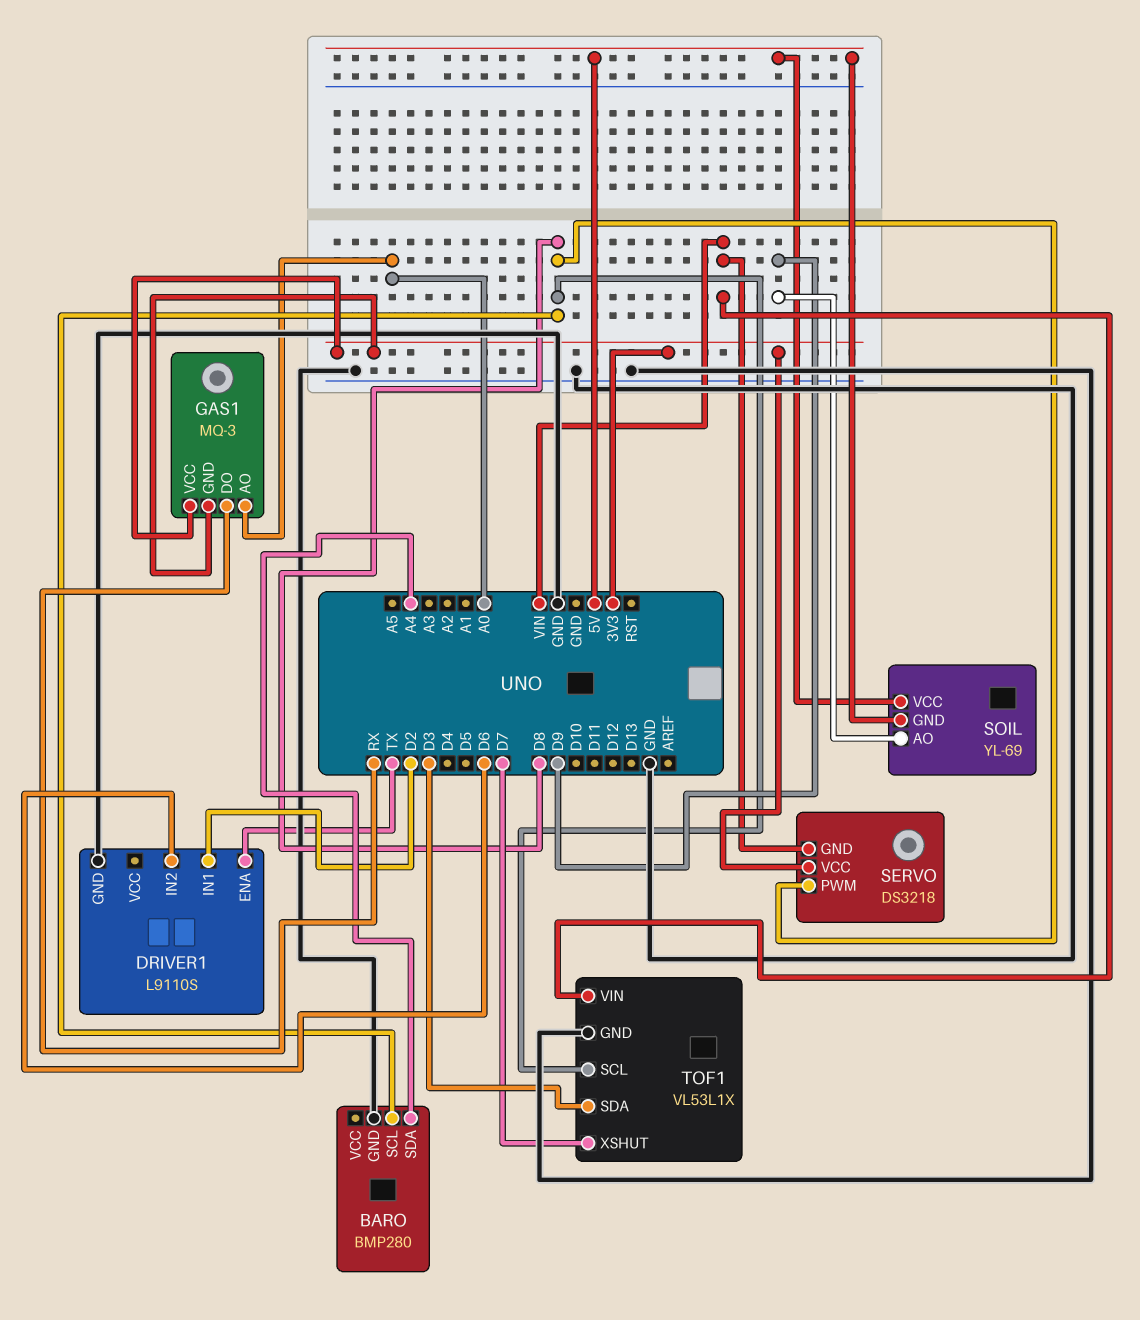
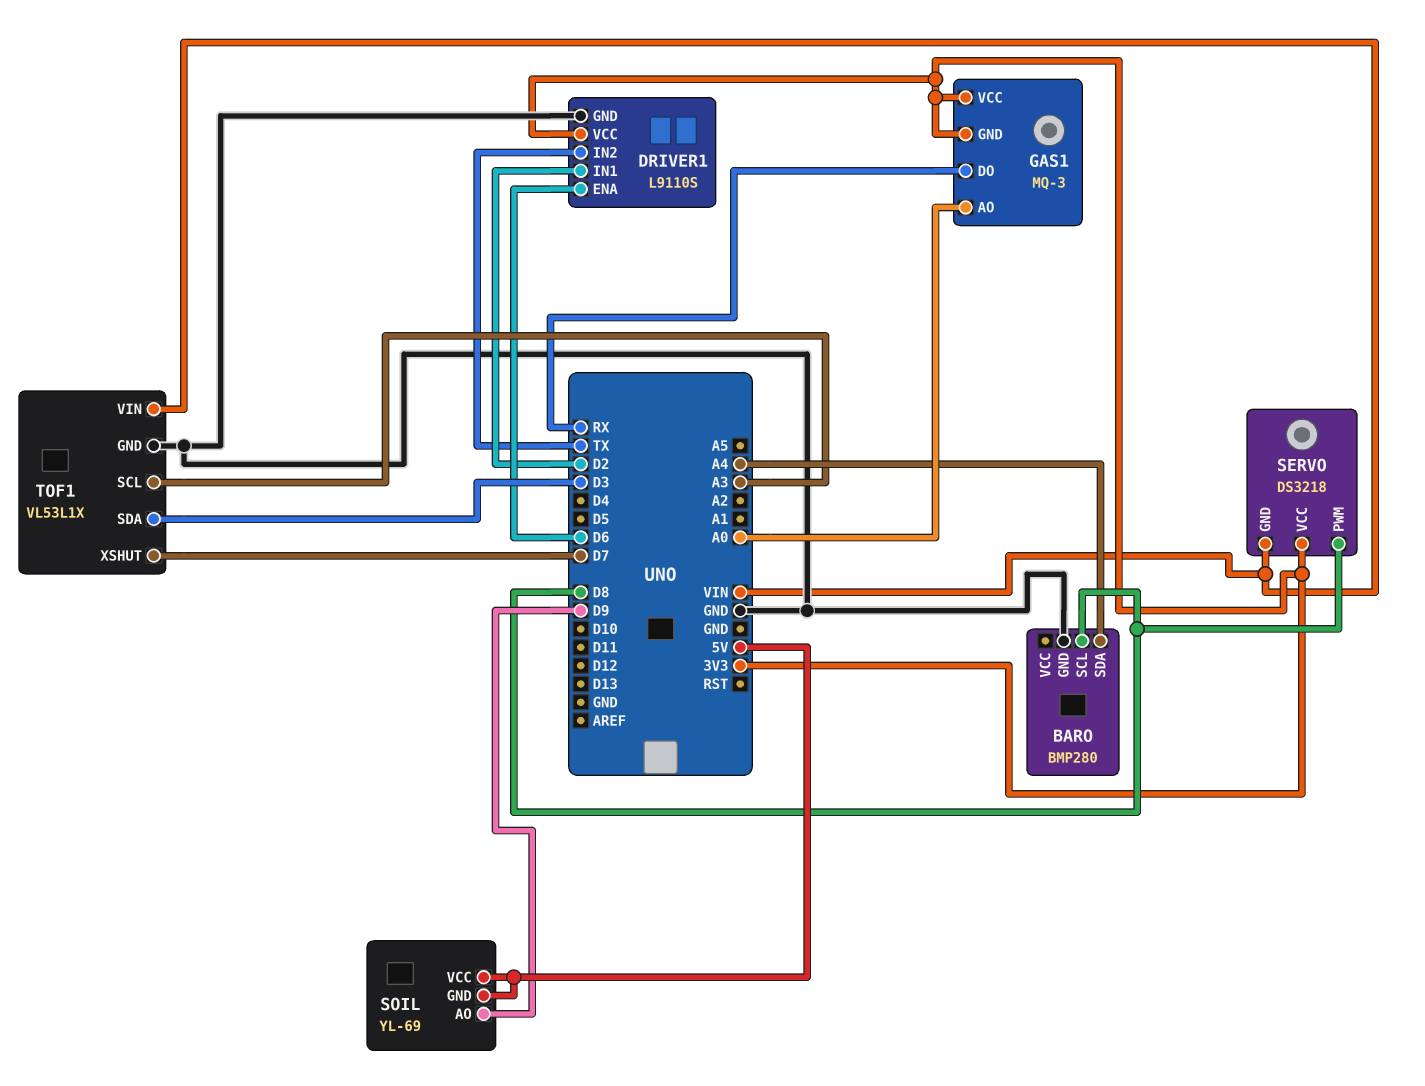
DRIVER1 pin ENA: TX -> D6
DRIVER1 pin IN2: D6 -> TX
DRIVER1 pin VCC: none -> 3V3
TOF1 pin SCL: D8 -> A3

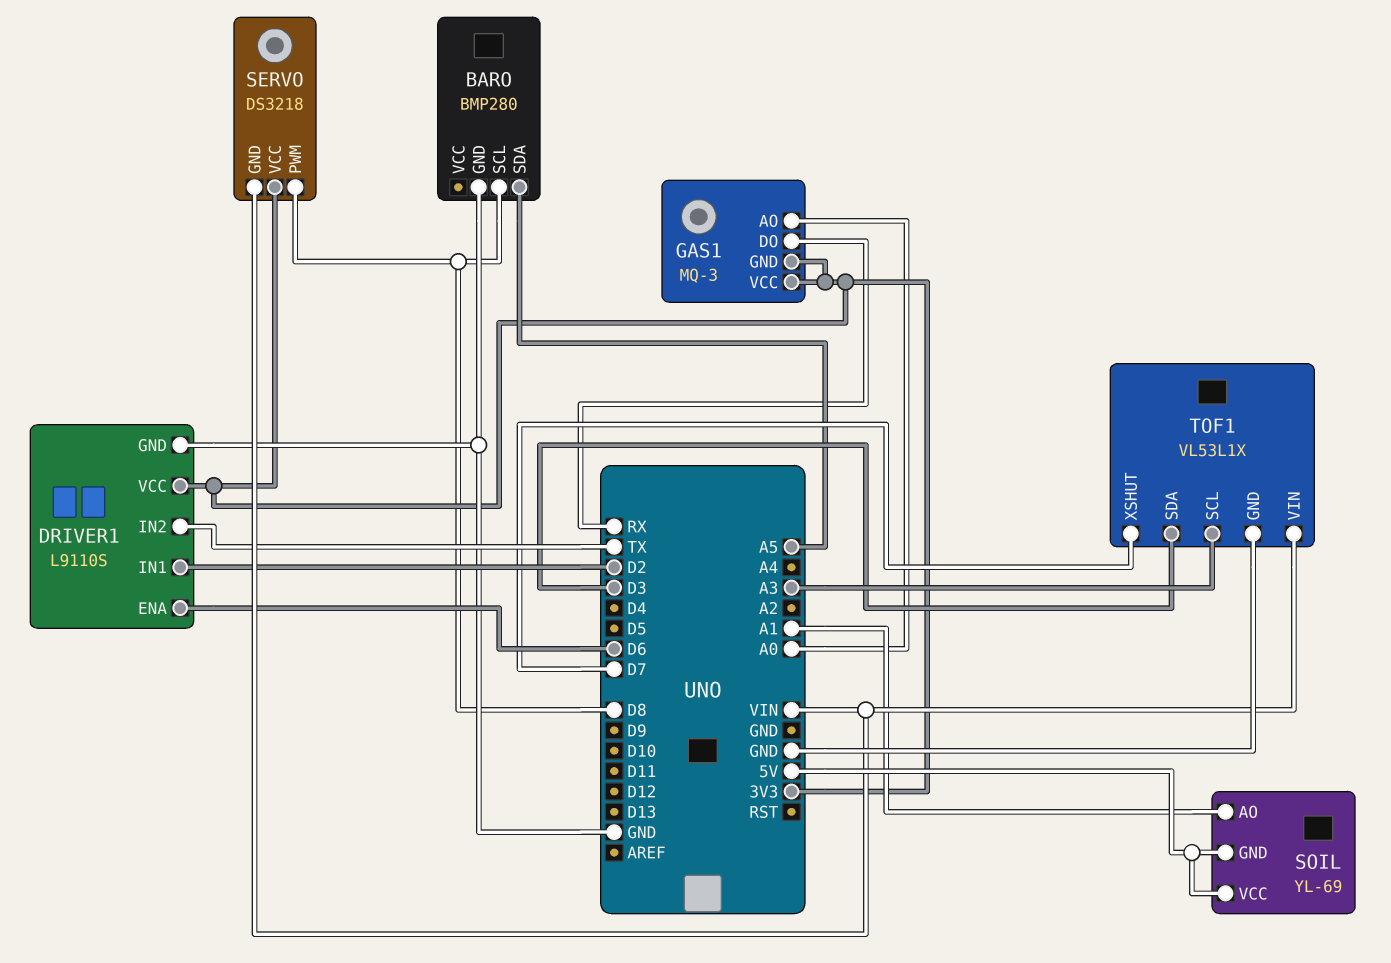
BARO pin SDA: A4 -> A5
SOIL pin AO: D9 -> A1

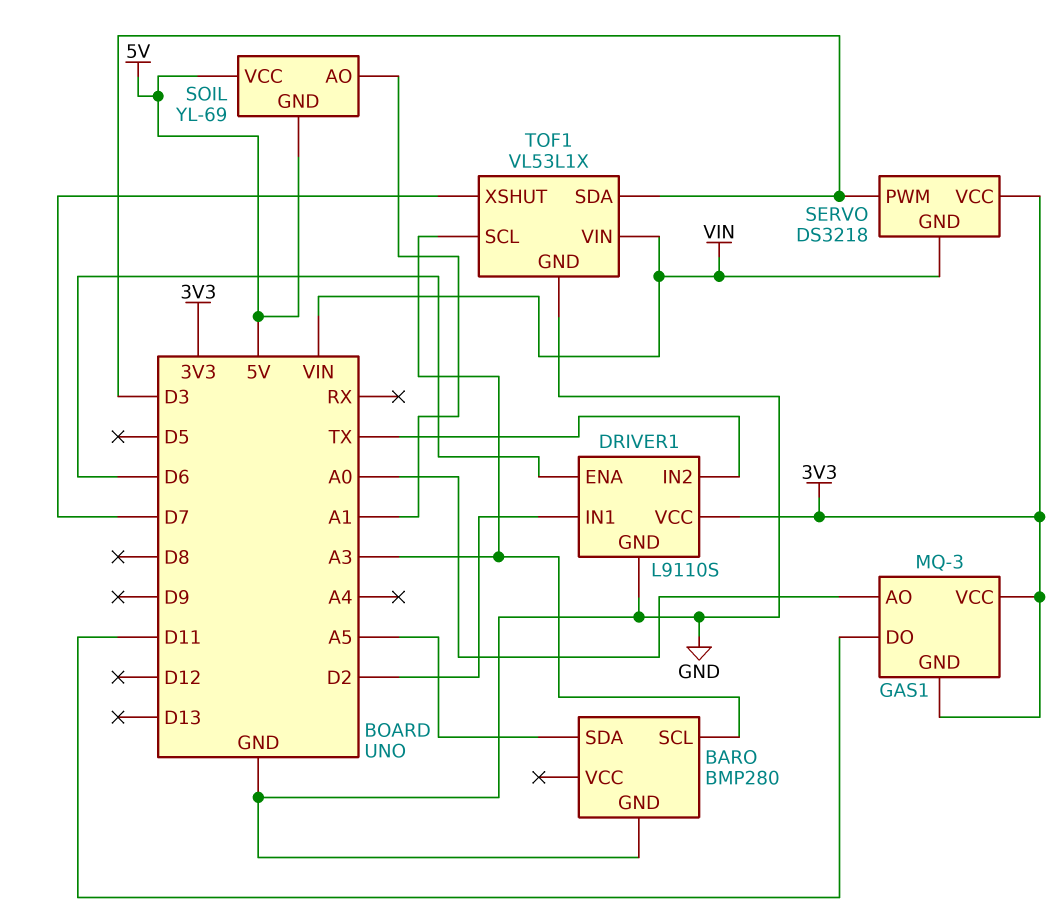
BARO pin SCL: D8 -> A3
GAS1 pin DO: RX -> D11
SERVO pin PWM: D8 -> D3

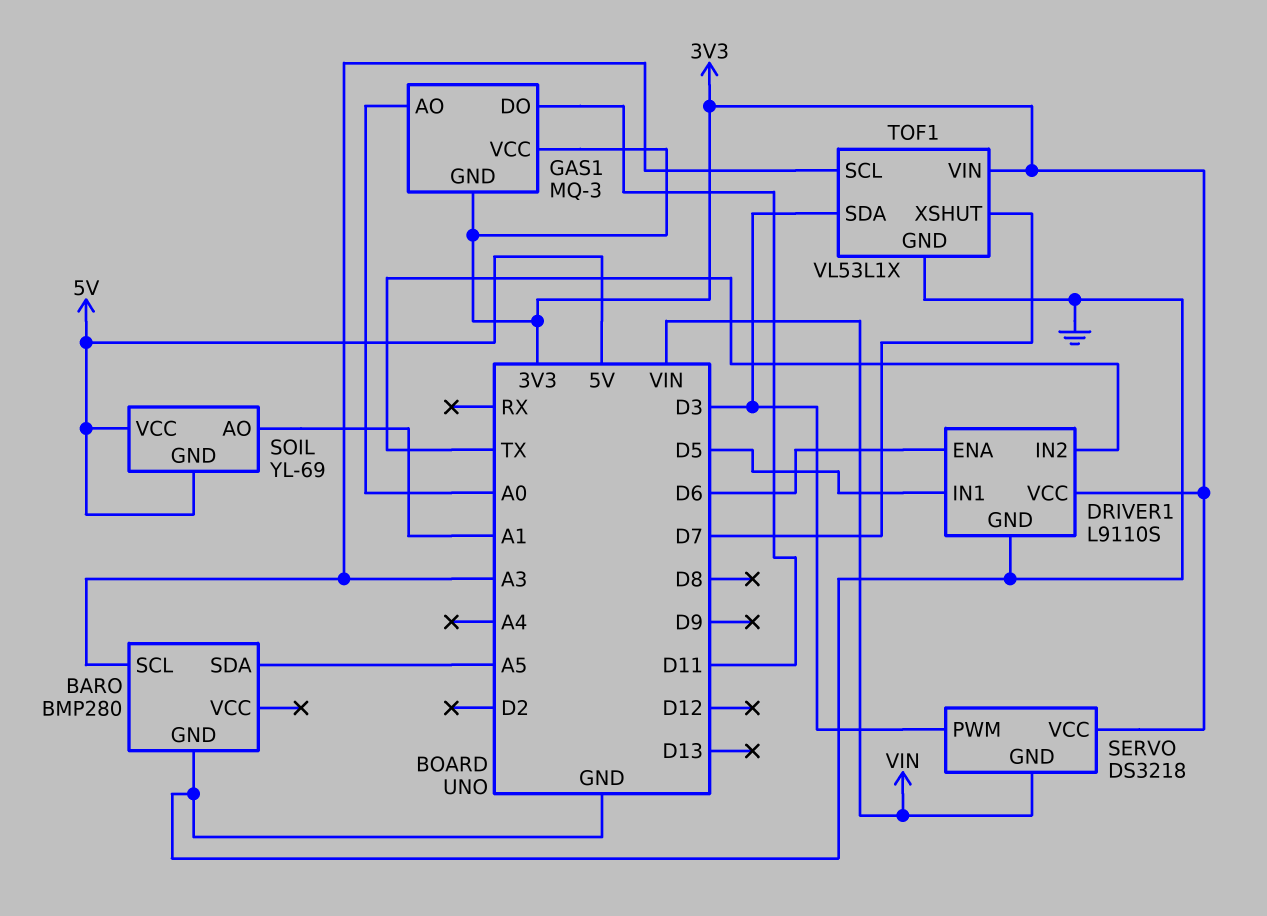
DRIVER1 pin IN1: D2 -> D5
TOF1 pin VIN: VIN -> 3V3

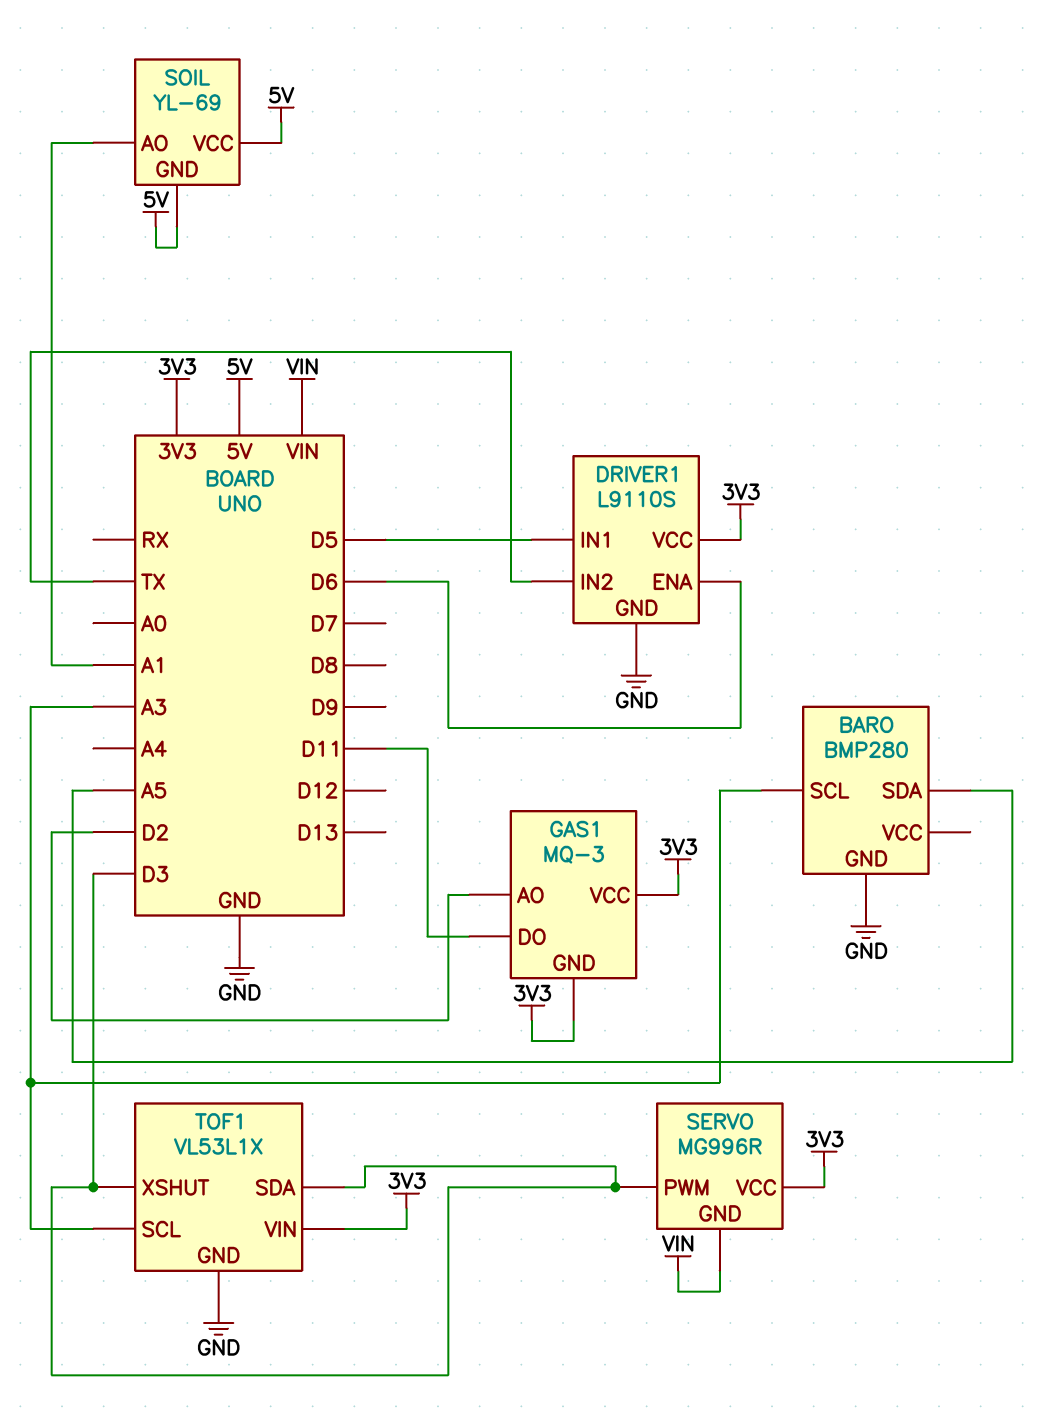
GAS1 pin AO: A0 -> D2
SERVO: DS3218 -> MG996R
TOF1 pin XSHUT: D7 -> D3

